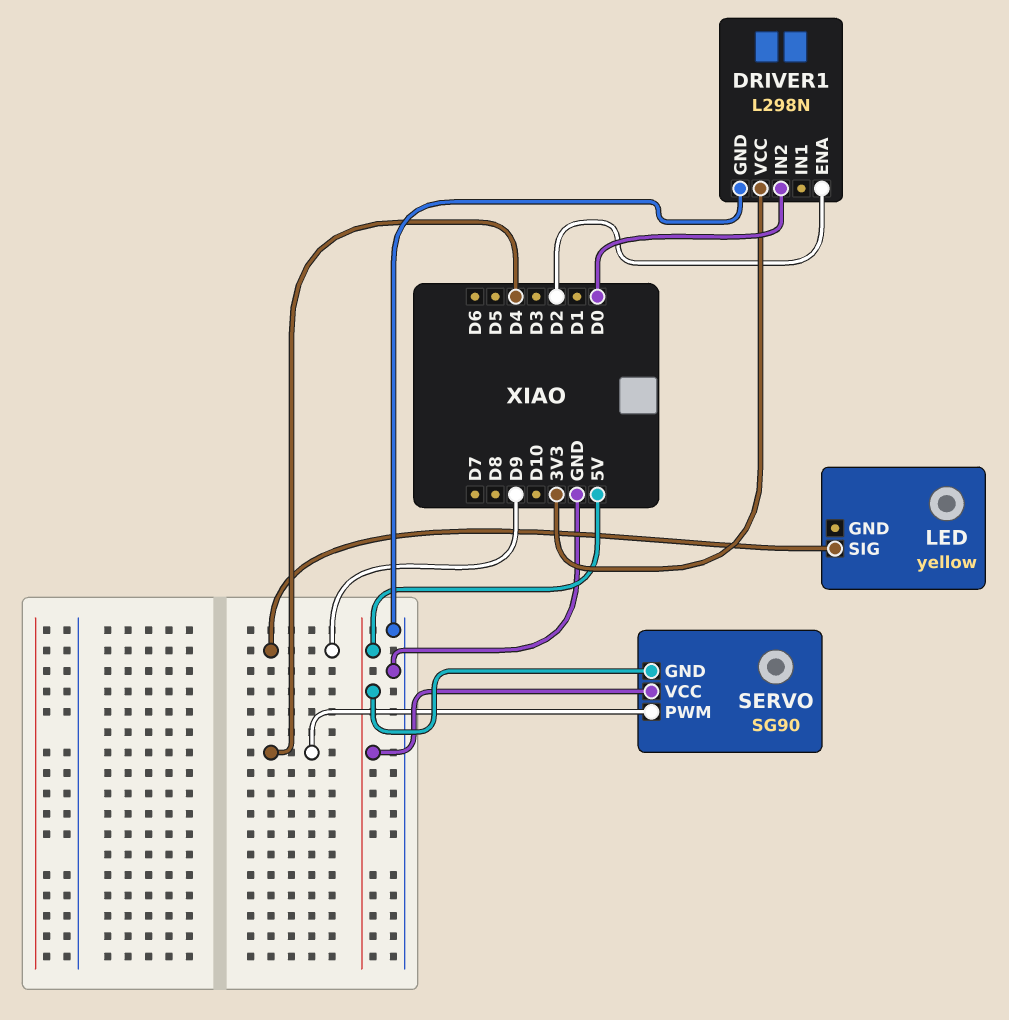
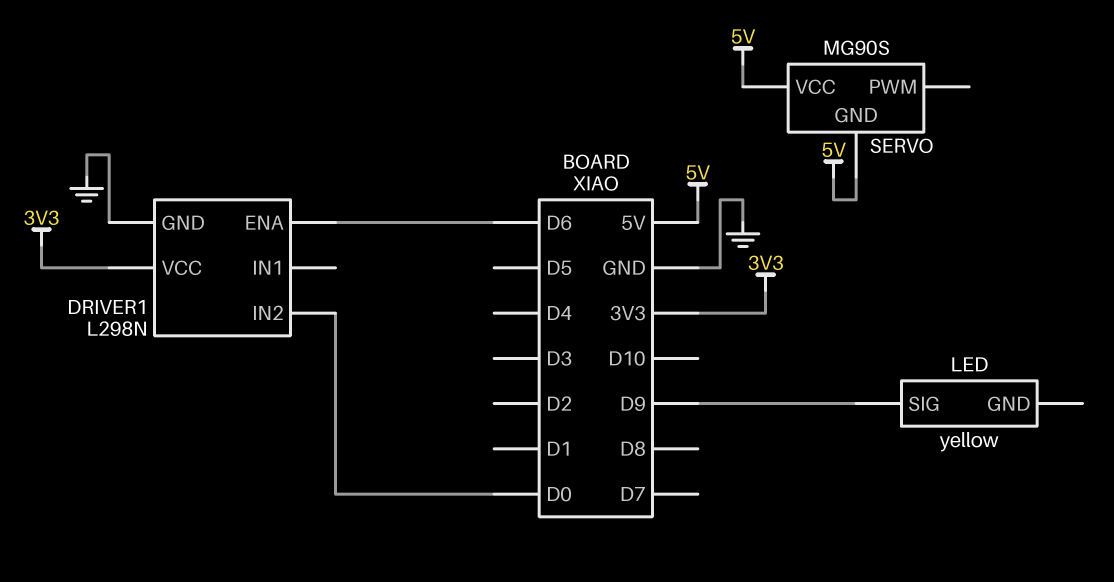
DRIVER1 pin ENA: D2 -> D6
SERVO: SG90 -> MG90S
SERVO pin PWM: D4 -> none

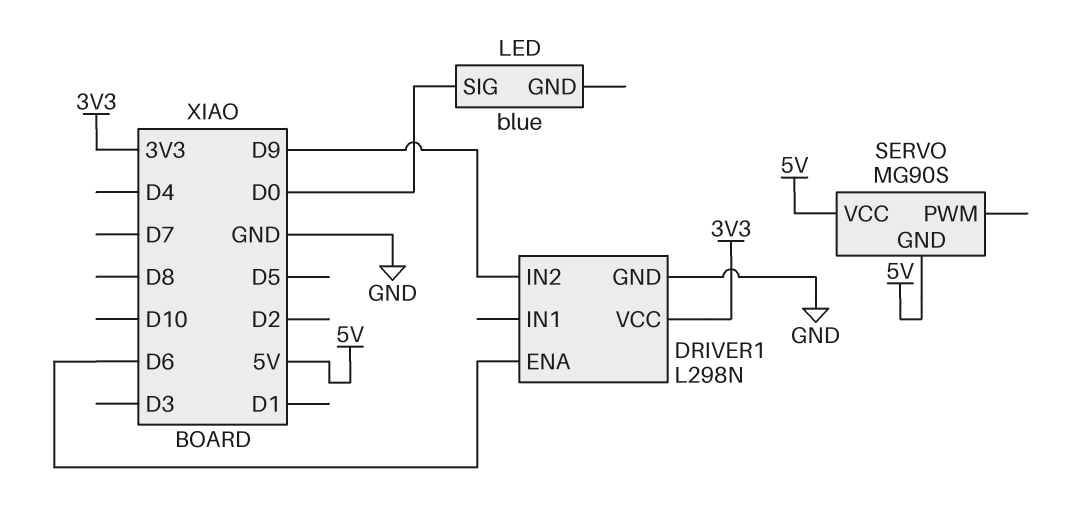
DRIVER1 pin IN2: D0 -> D9
LED: yellow -> blue
LED pin SIG: D9 -> D0

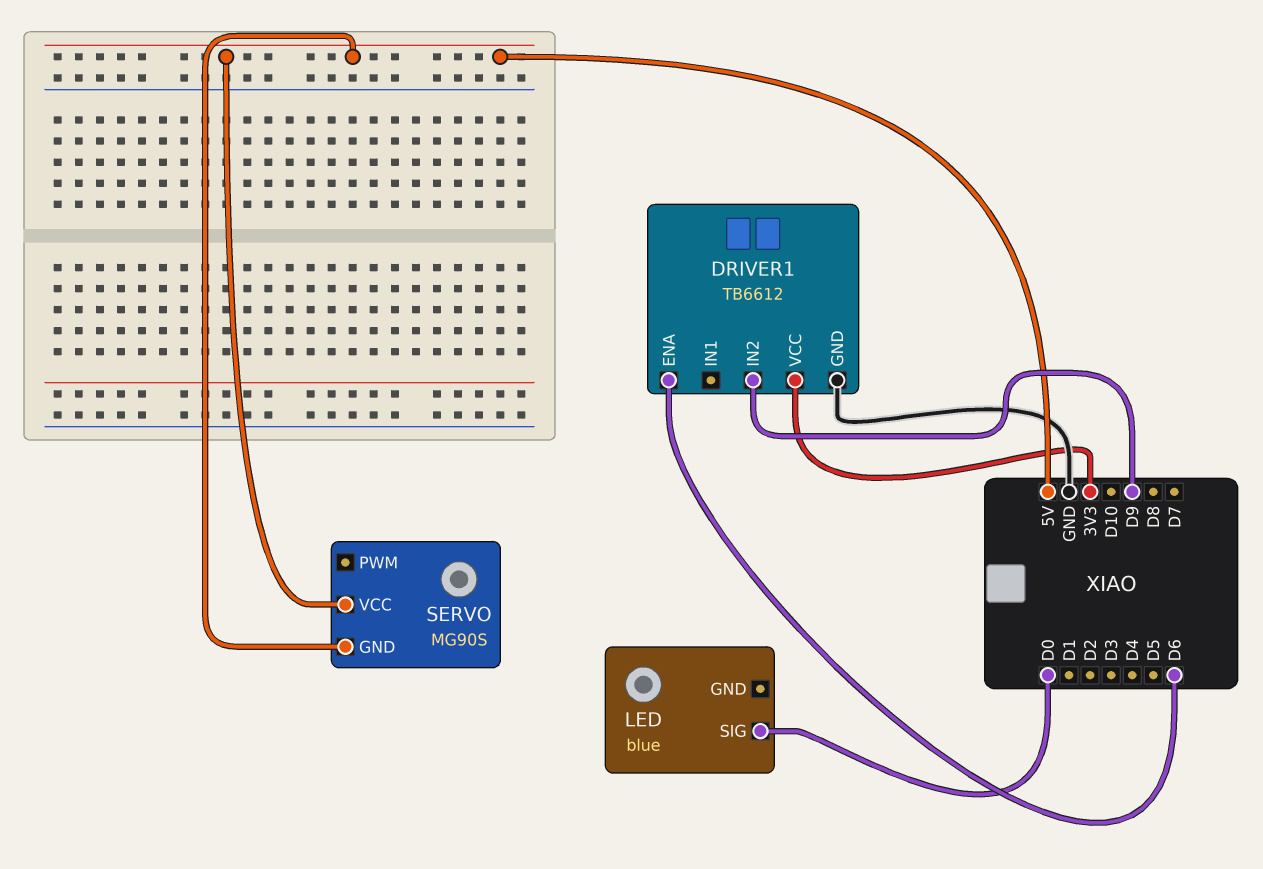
DRIVER1: L298N -> TB6612

